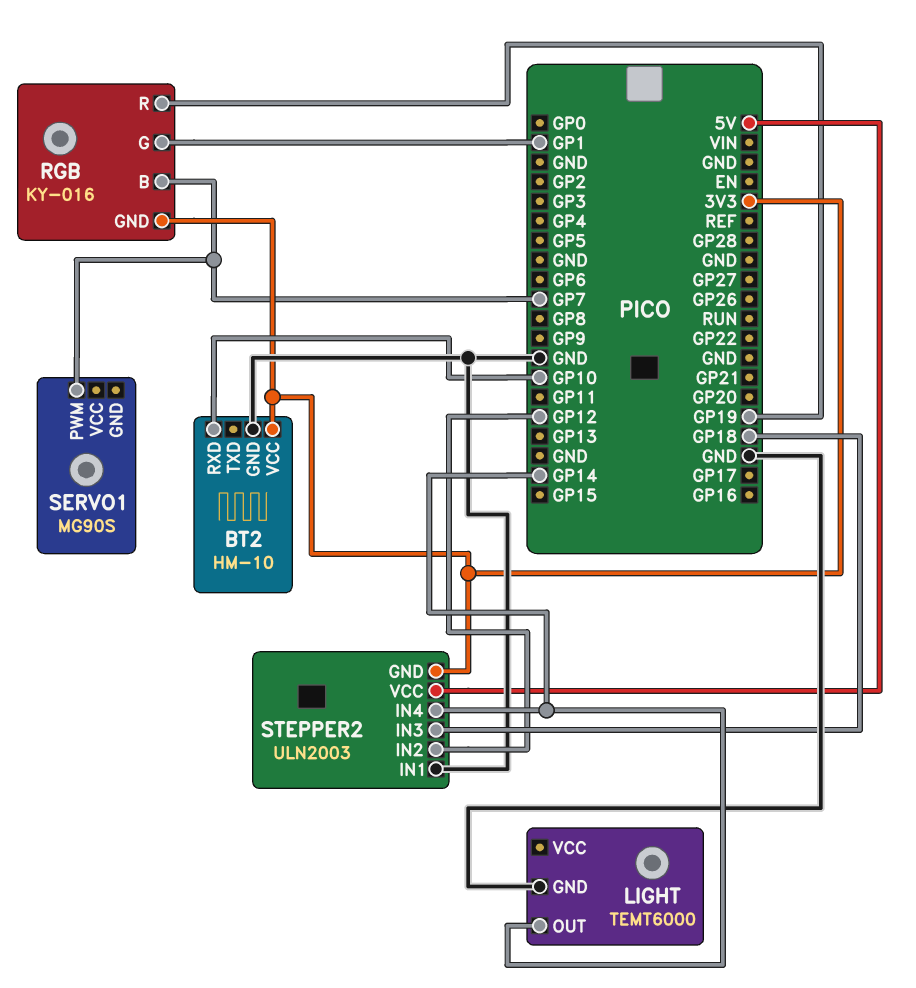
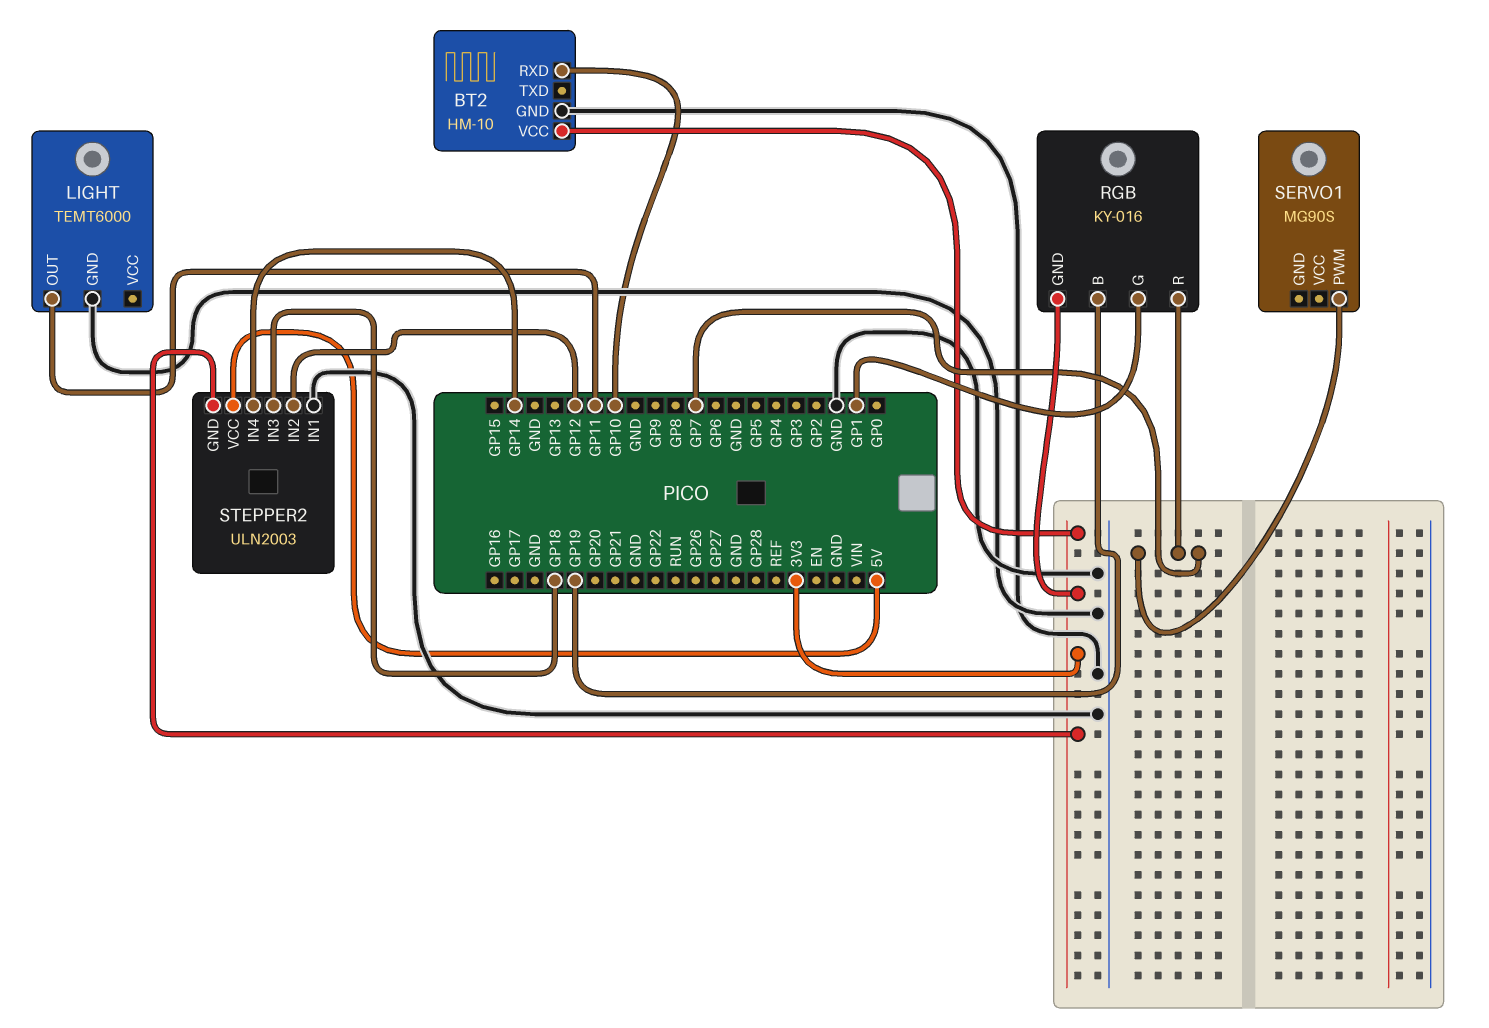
LIGHT pin OUT: GP14 -> GP11
RGB pin B: GP7 -> GP19
RGB pin R: GP19 -> GP7

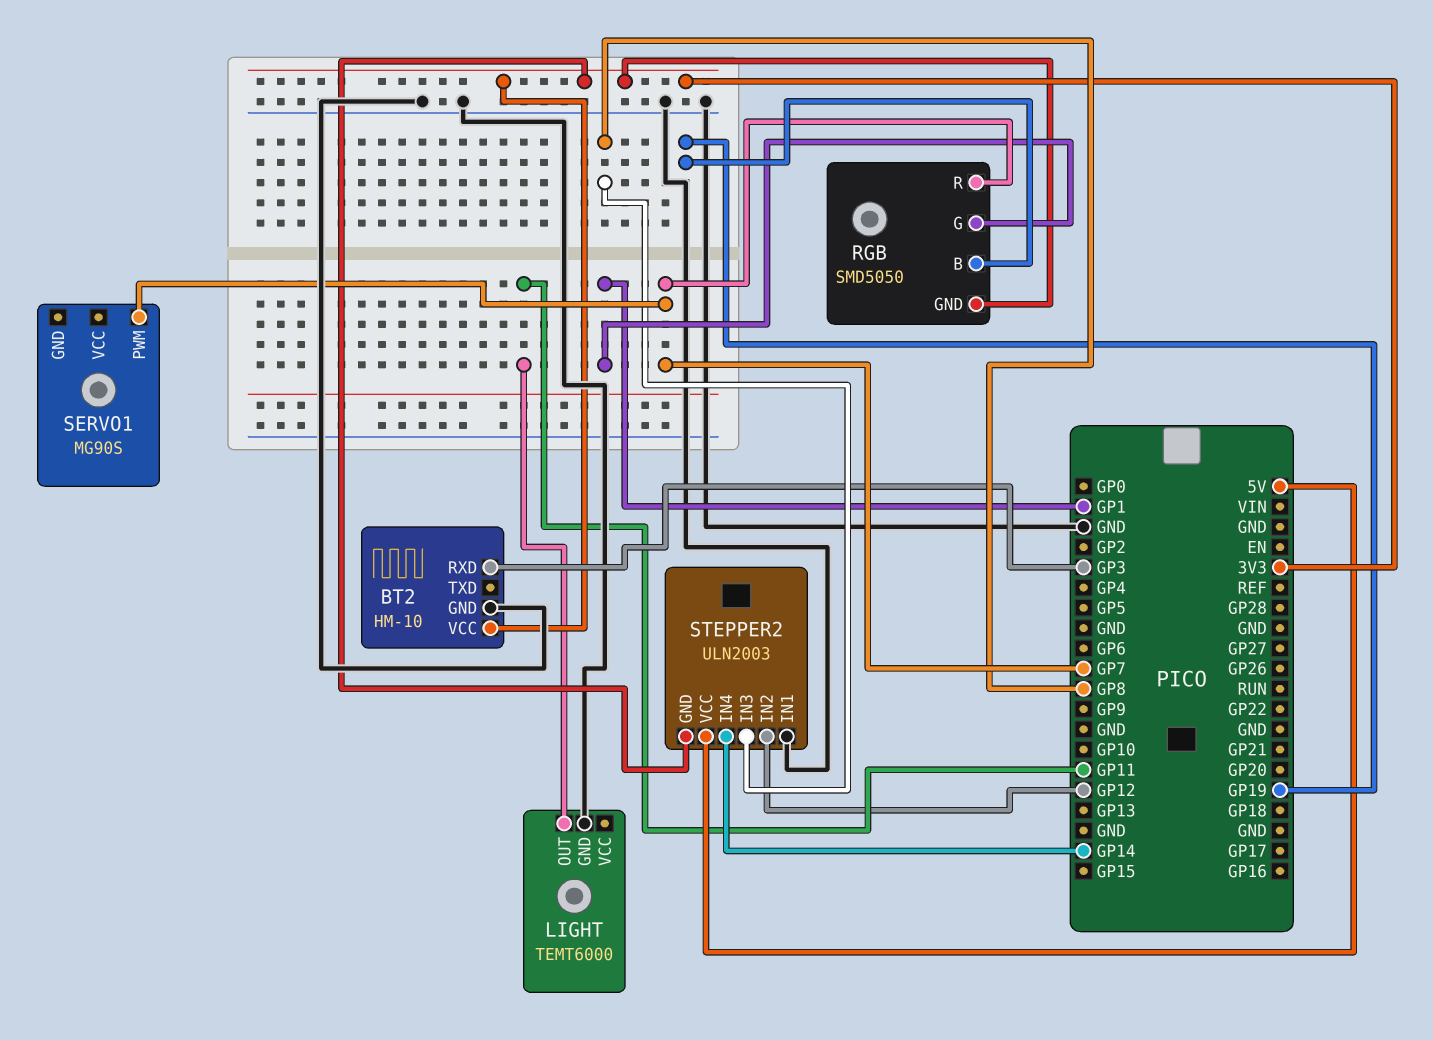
BT2 pin RXD: GP10 -> GP3
RGB: KY-016 -> SMD5050
STEPPER2 pin IN3: GP18 -> GP8

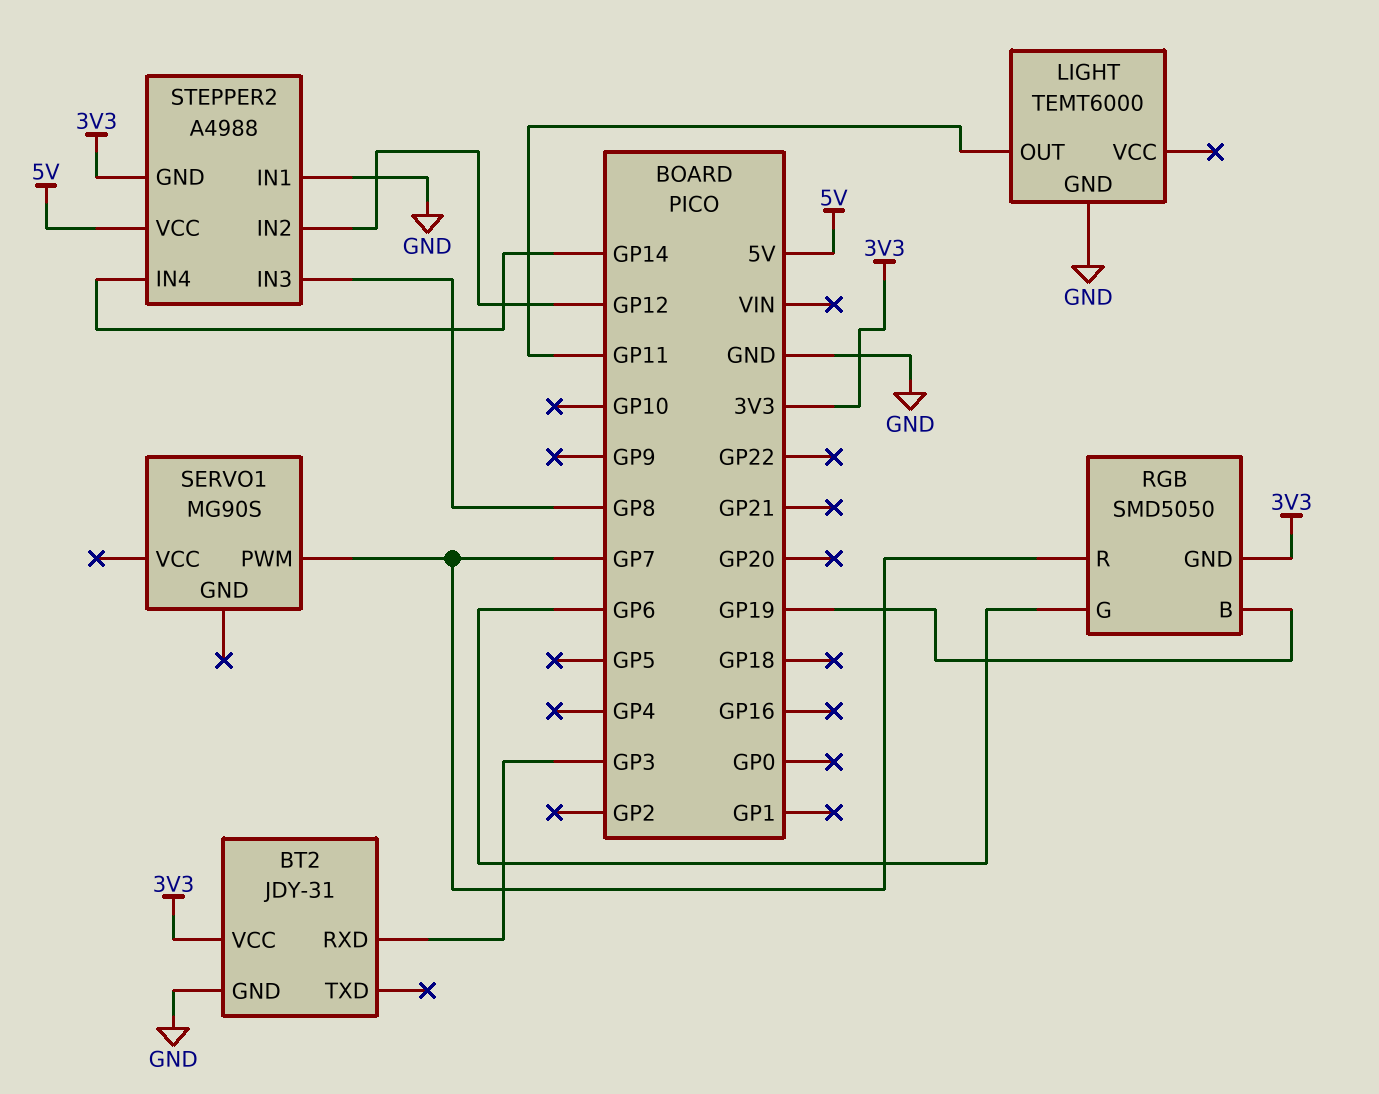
BT2: HM-10 -> JDY-31
RGB pin G: GP1 -> GP6
STEPPER2: ULN2003 -> A4988

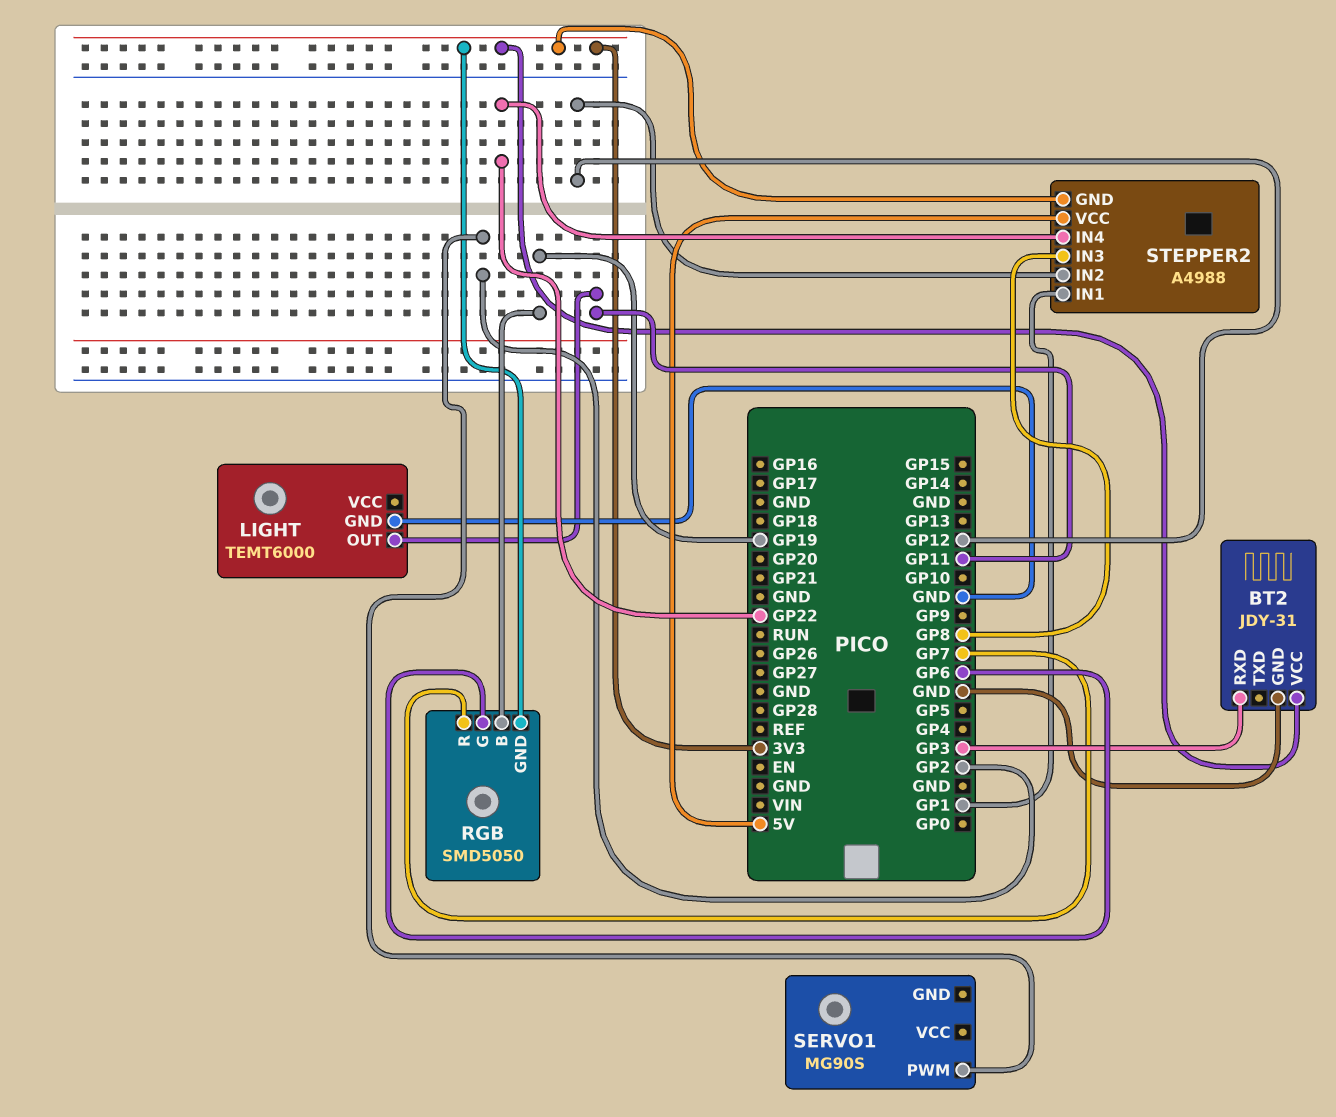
SERVO1 pin PWM: GP7 -> GP2
STEPPER2 pin IN1: GND -> GP1
STEPPER2 pin IN4: GP14 -> GP22

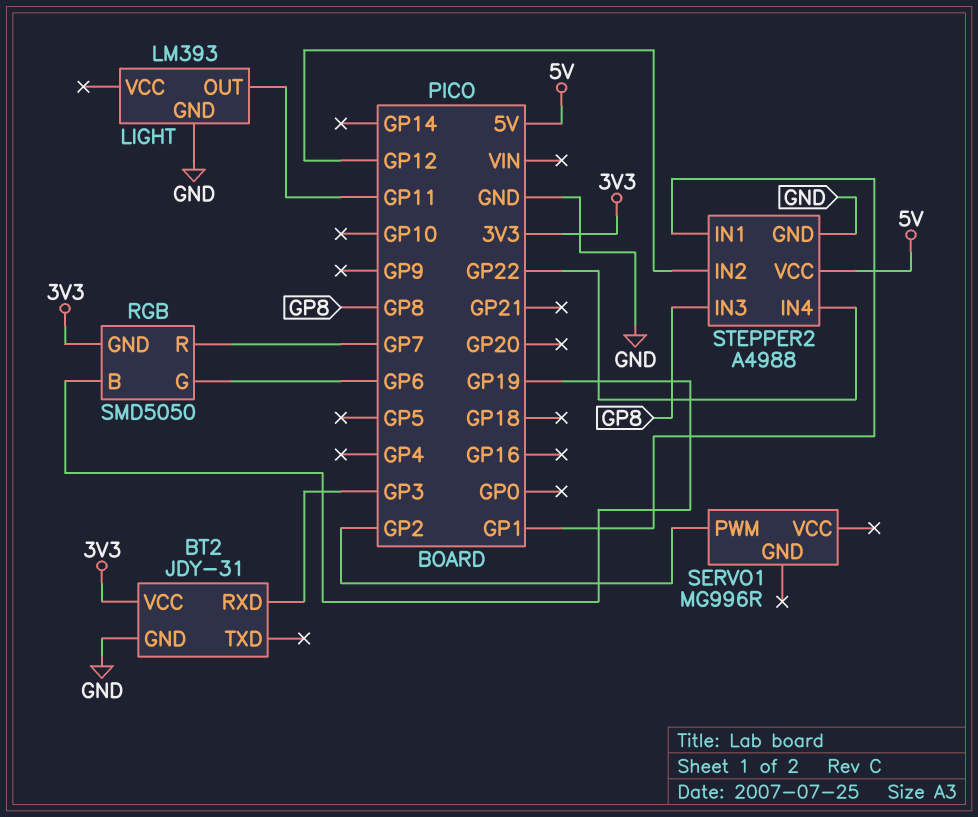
LIGHT: TEMT6000 -> LM393
SERVO1: MG90S -> MG996R
STEPPER2 pin GND: 3V3 -> GND

